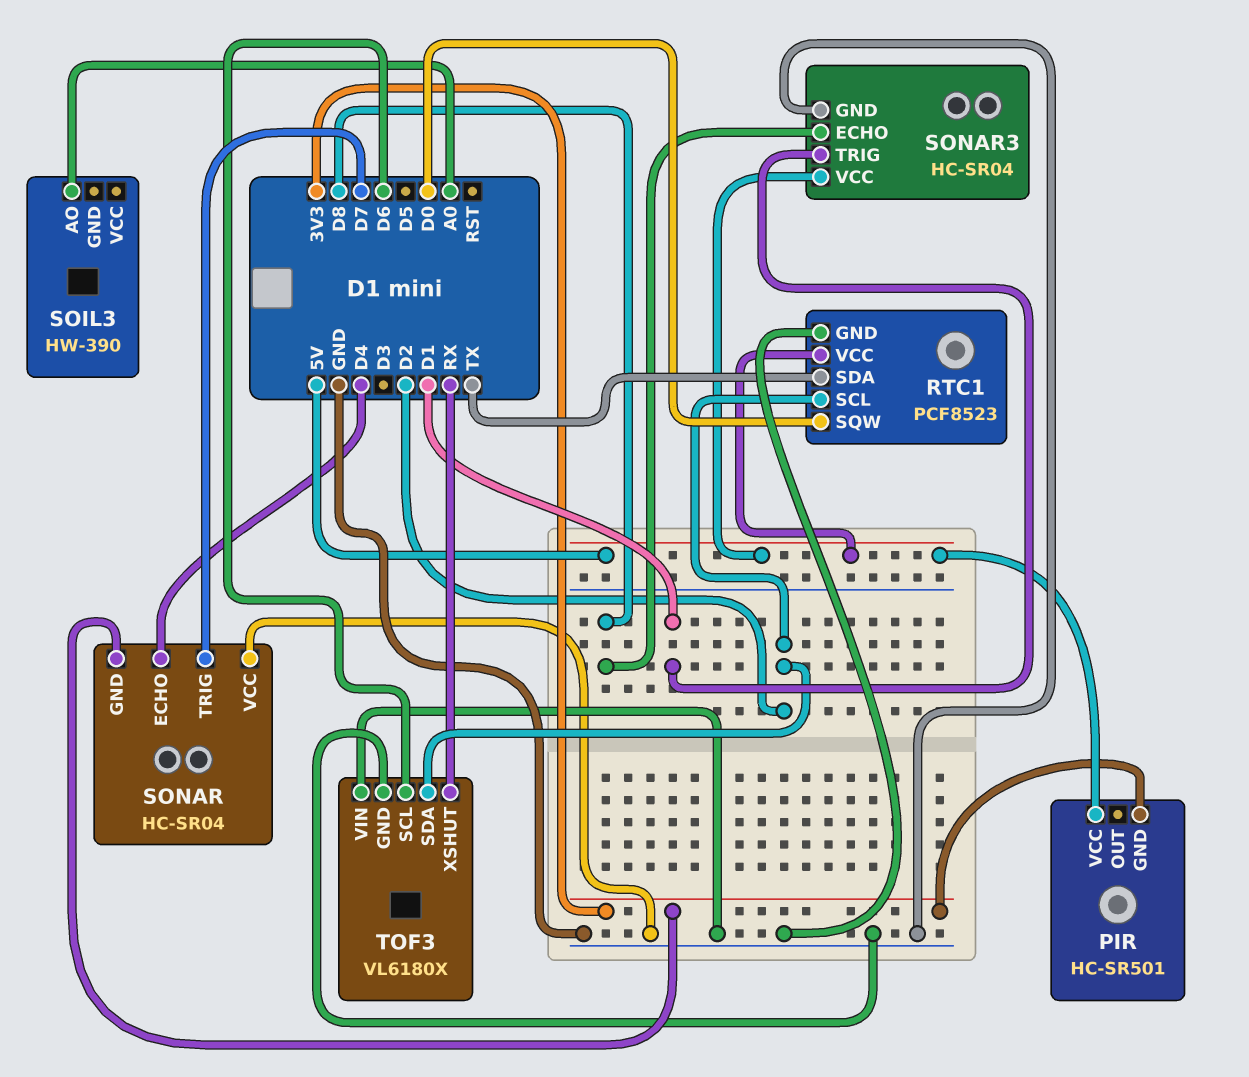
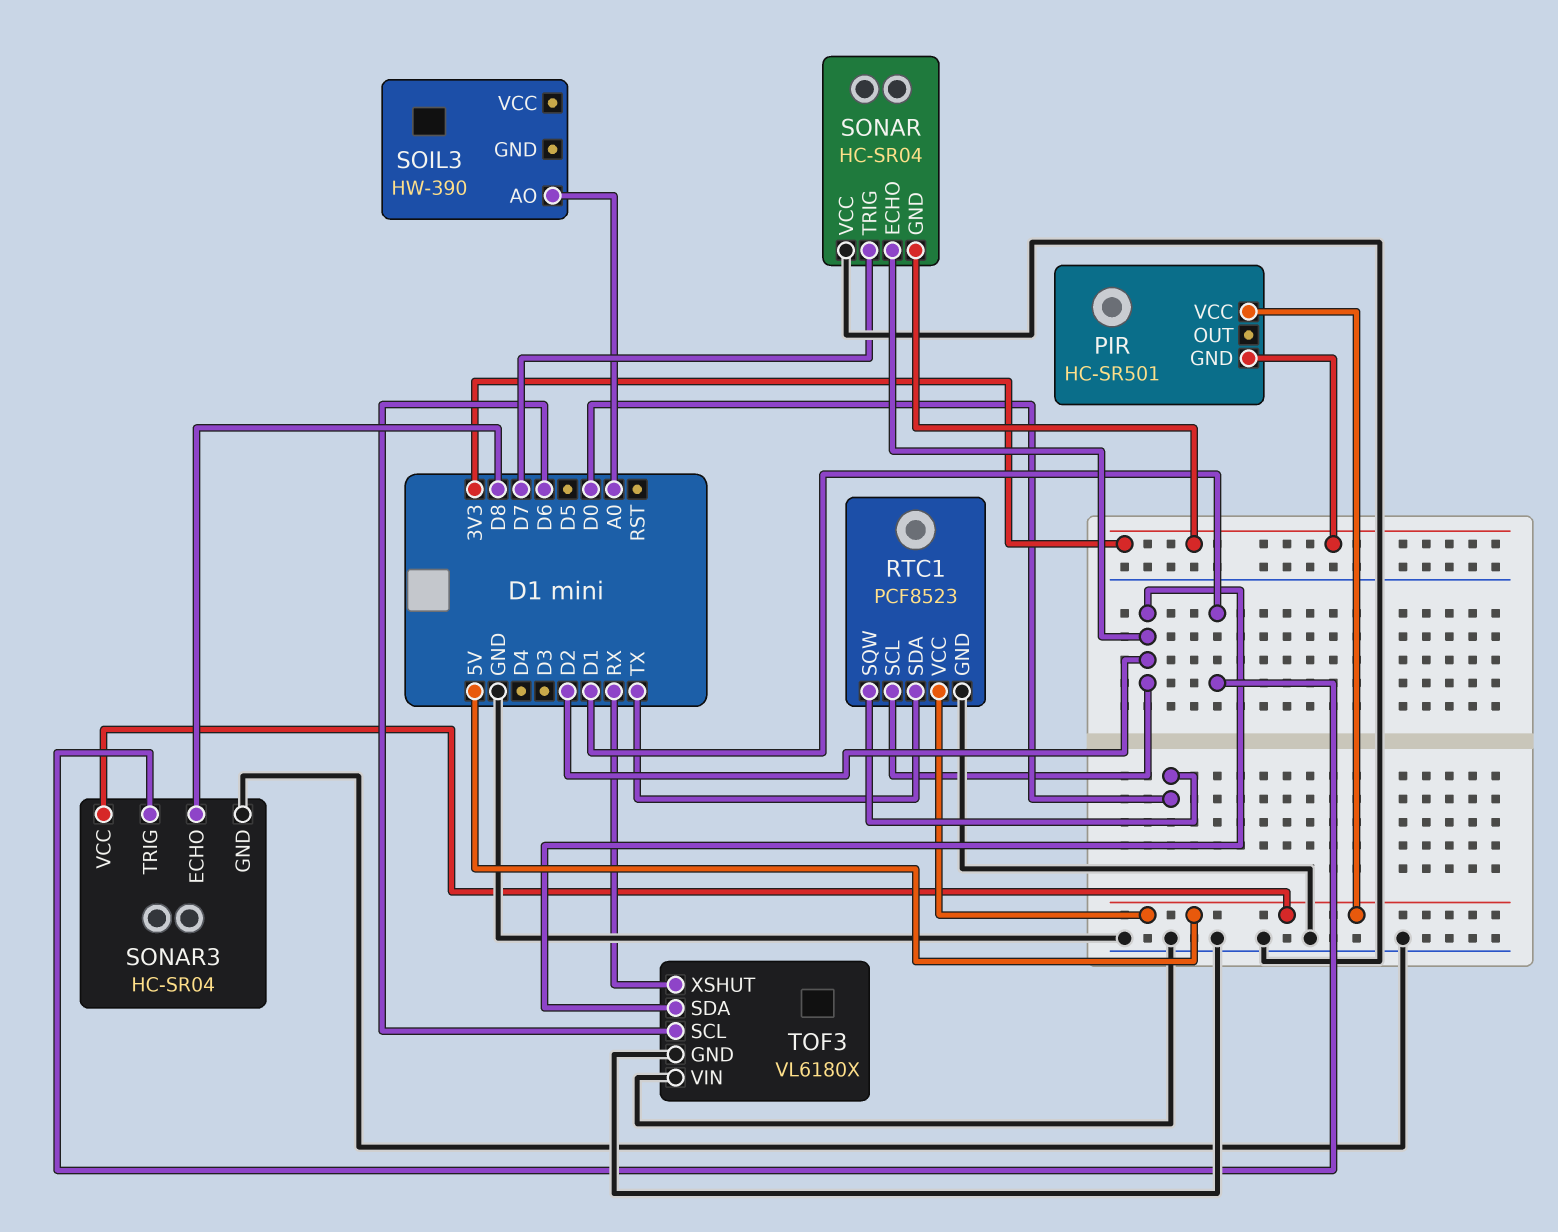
SONAR pin ECHO: D4 -> D2

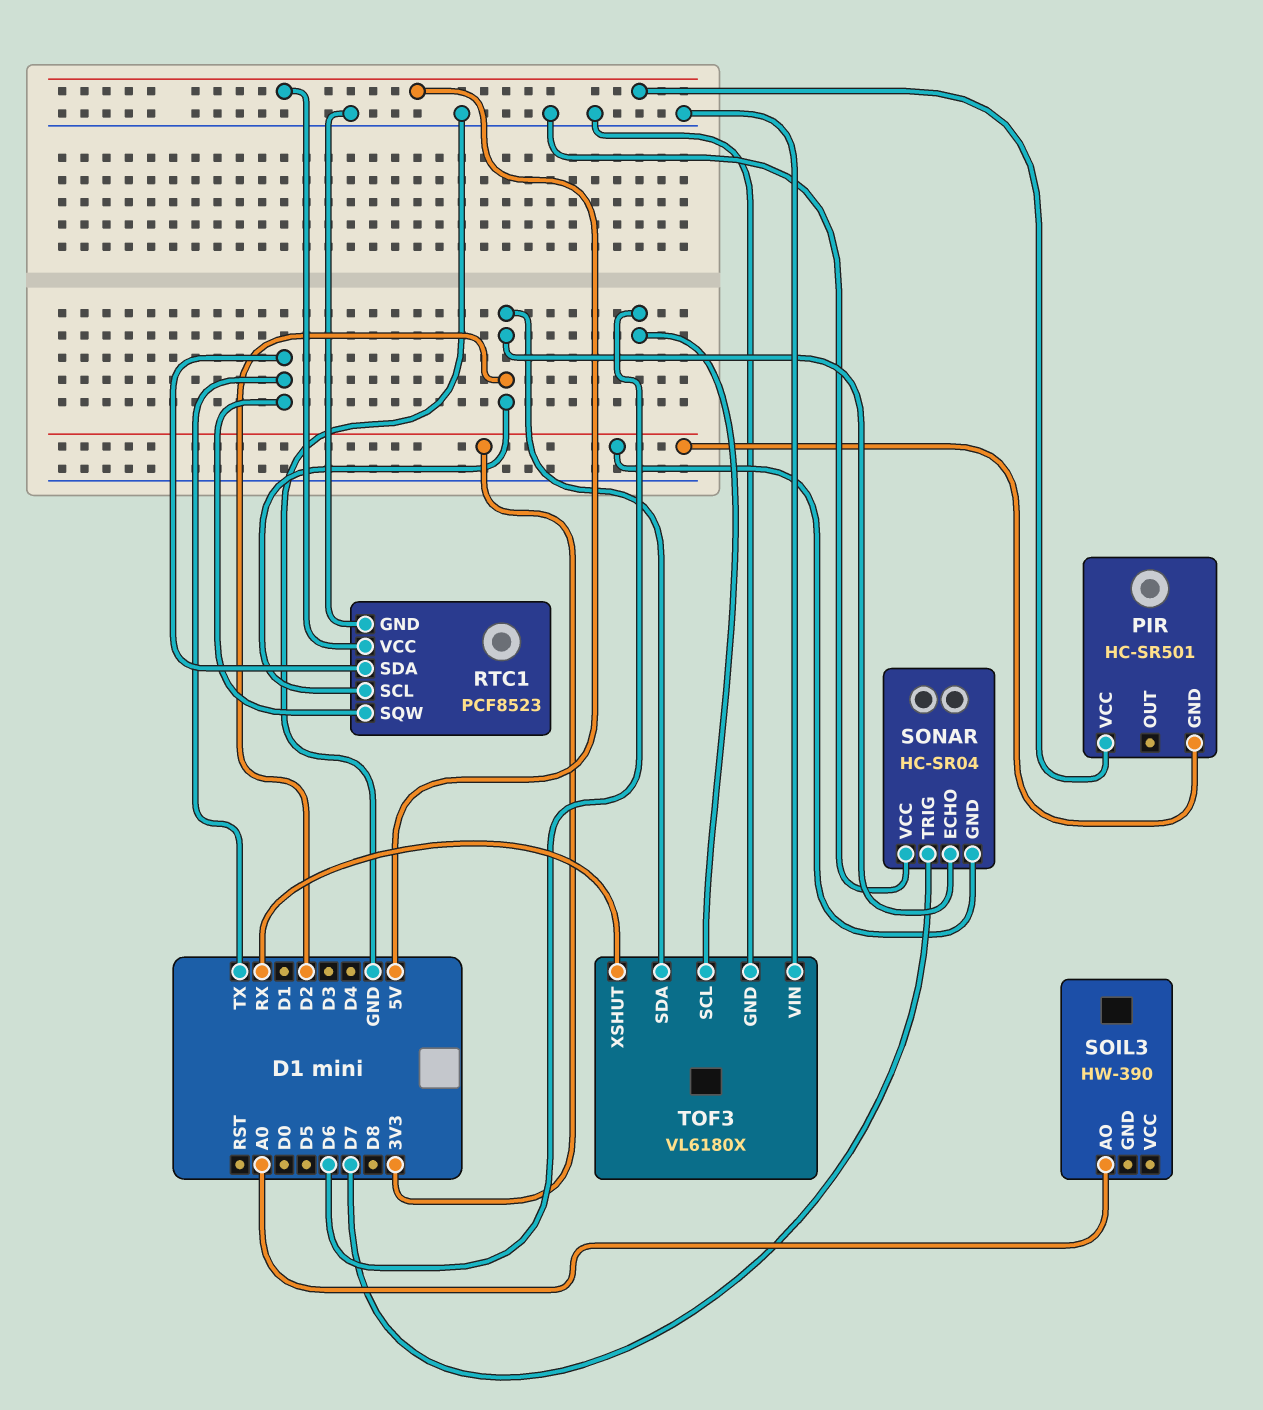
RTC1 pin SQW: D0 -> TX
SONAR3: HC-SR04 -> none
SONAR3 pin ECHO: D8 -> none
SONAR3 pin GND: GND -> none
SONAR3 pin TRIG: D1 -> none
SONAR3 pin VCC: 5V -> none

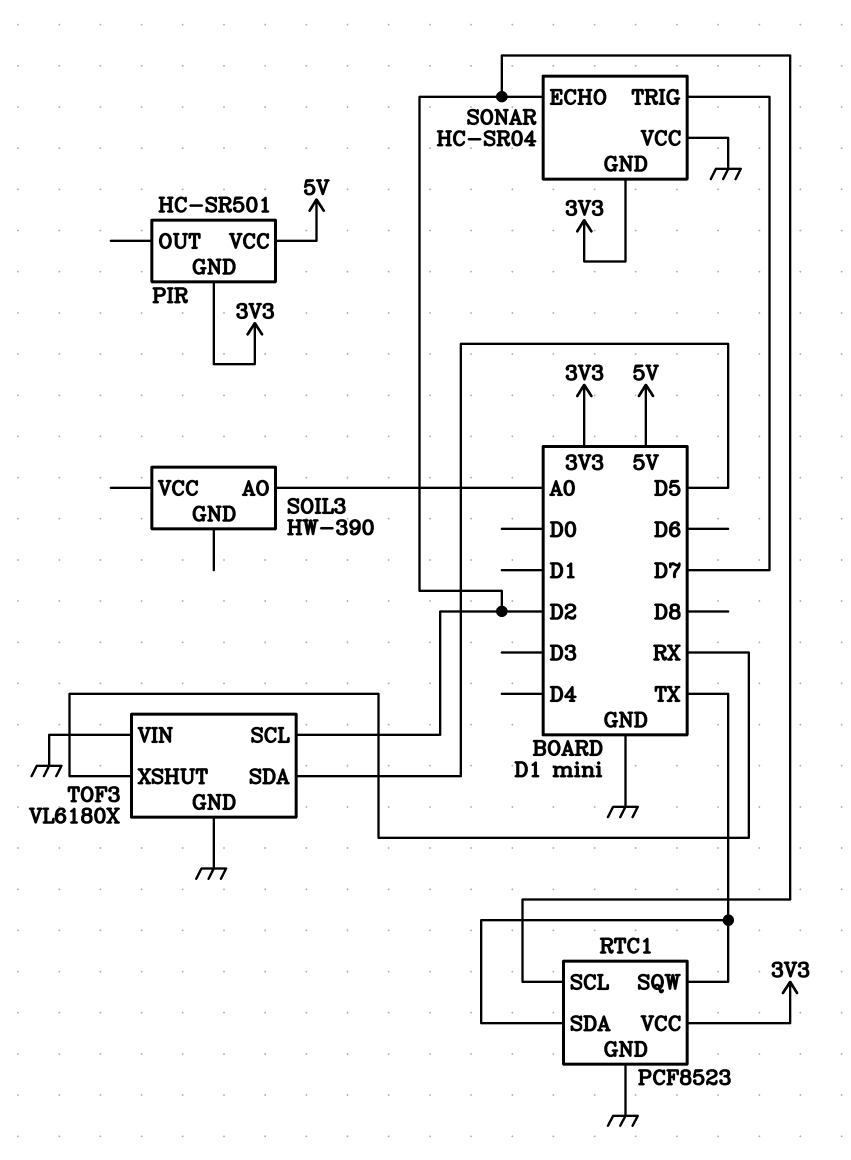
RTC1 pin VCC: 5V -> 3V3
TOF3 pin SCL: D6 -> D2
TOF3 pin SDA: D2 -> D5

